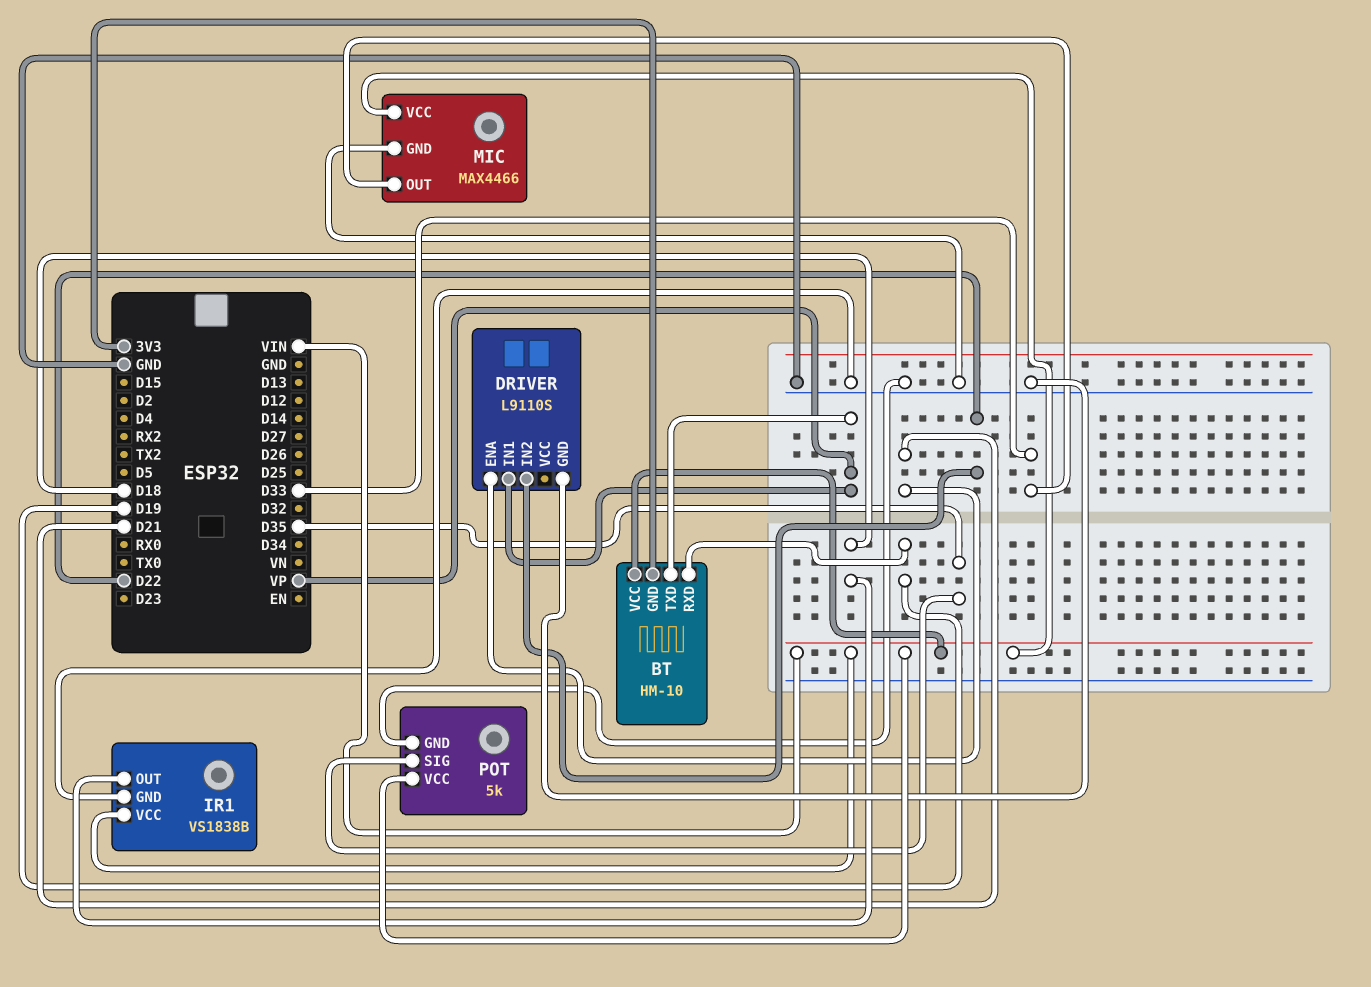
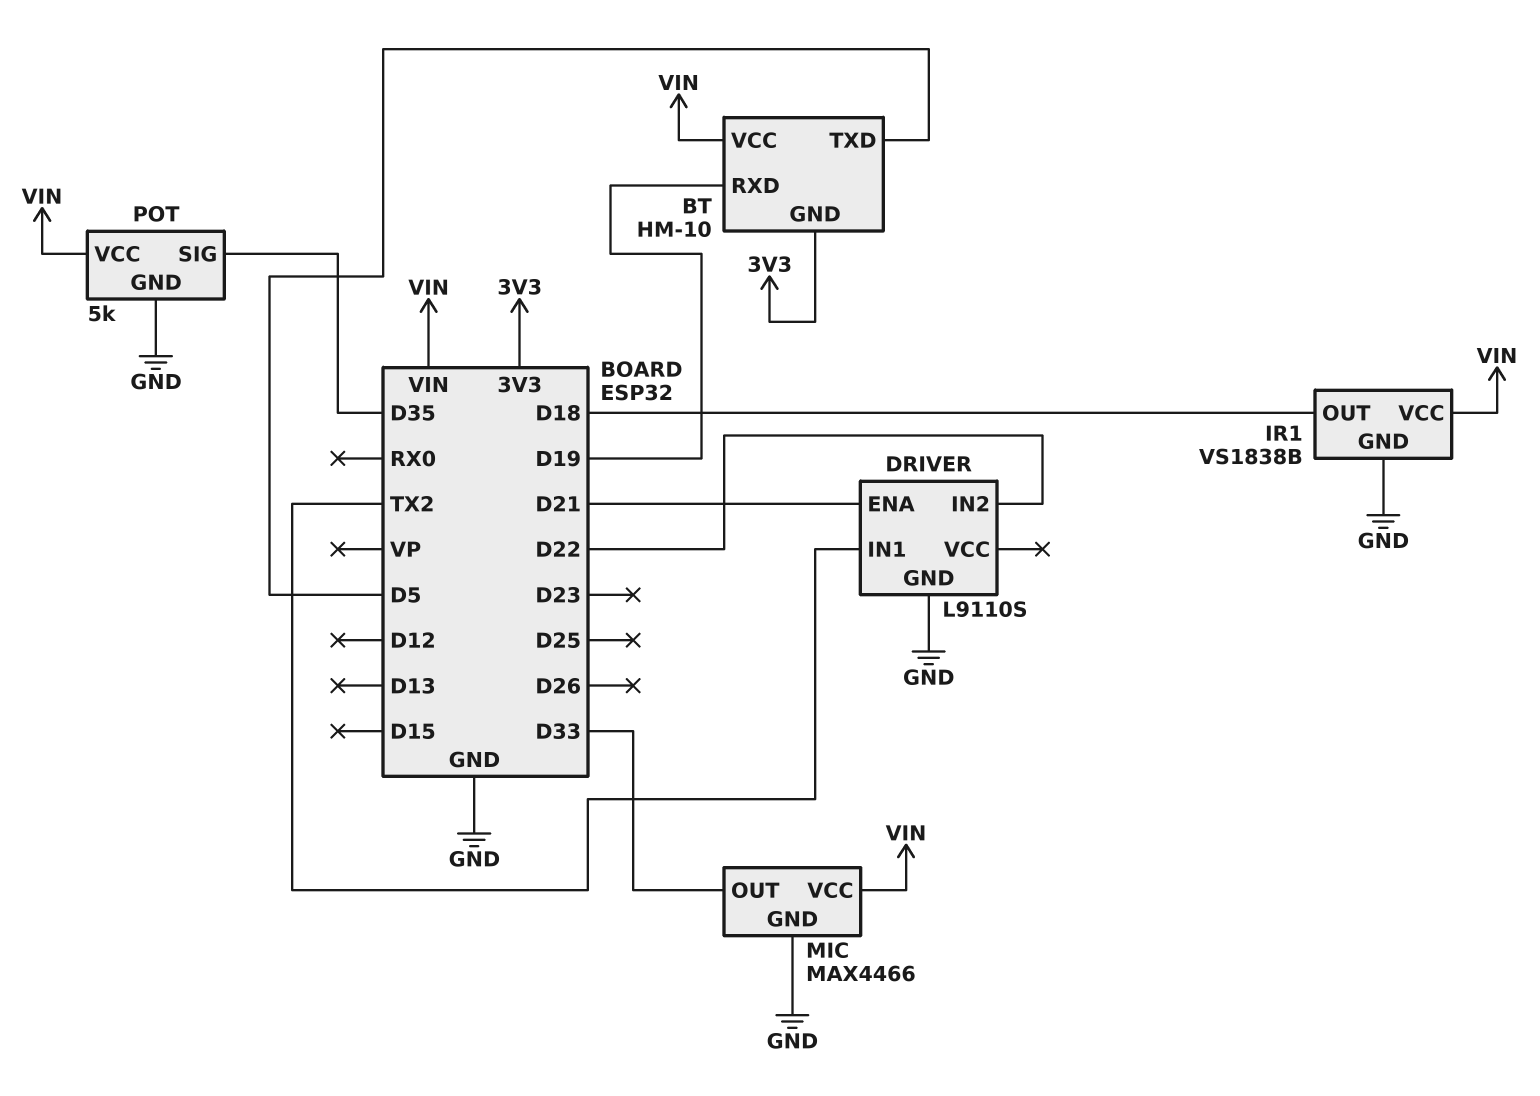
BT pin TXD: VP -> D5
DRIVER pin IN1: VP -> TX2

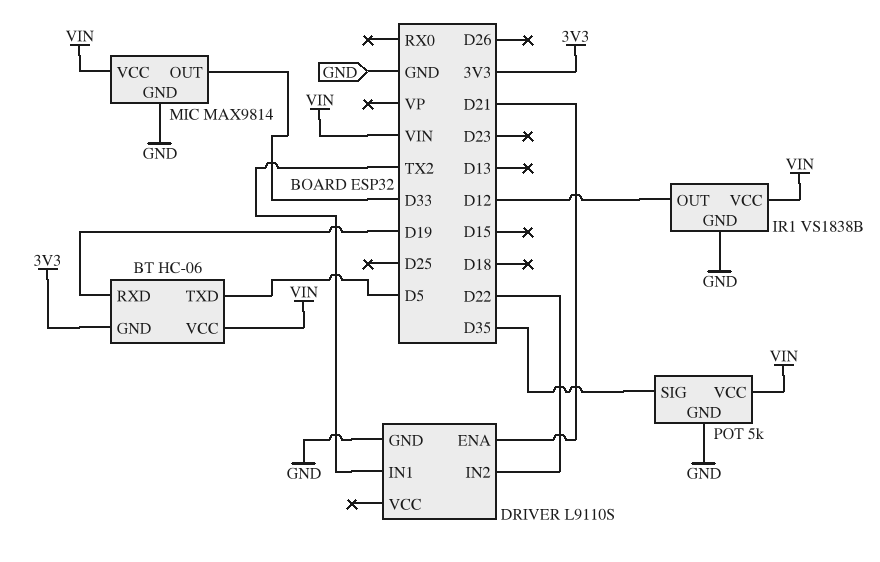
BT: HM-10 -> HC-06
IR1 pin OUT: D18 -> D12
MIC: MAX4466 -> MAX9814

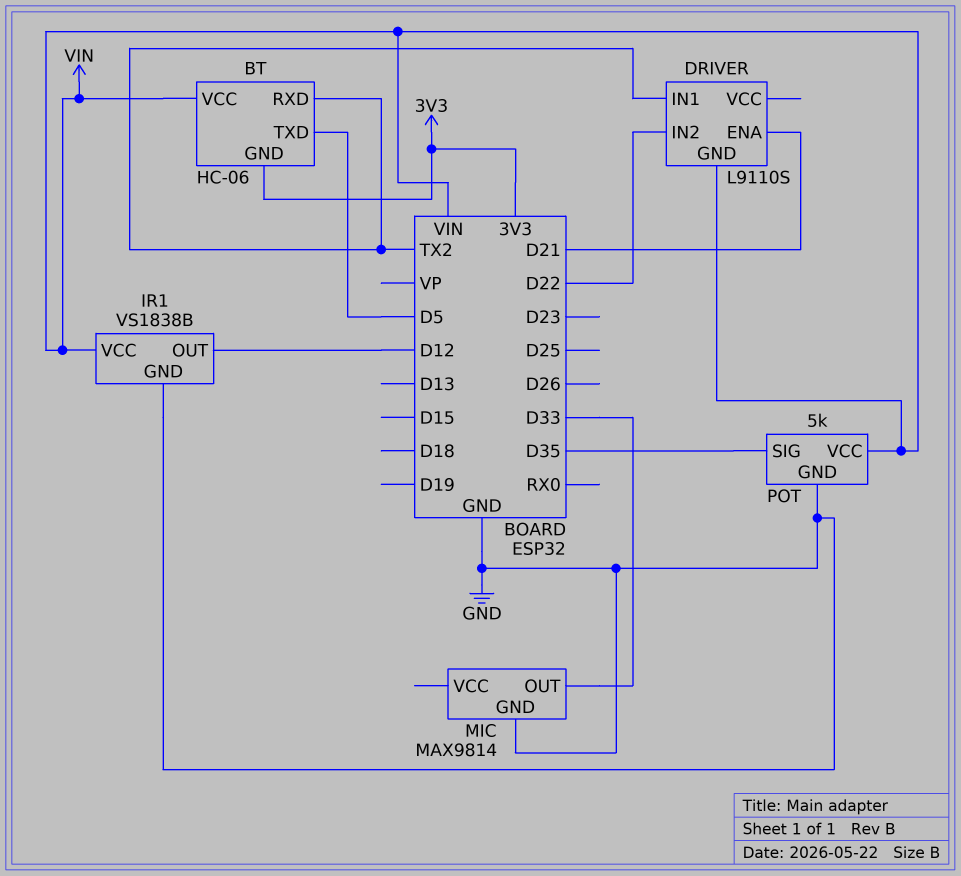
BT pin RXD: D19 -> TX2
DRIVER pin GND: GND -> VIN
MIC pin VCC: VIN -> none

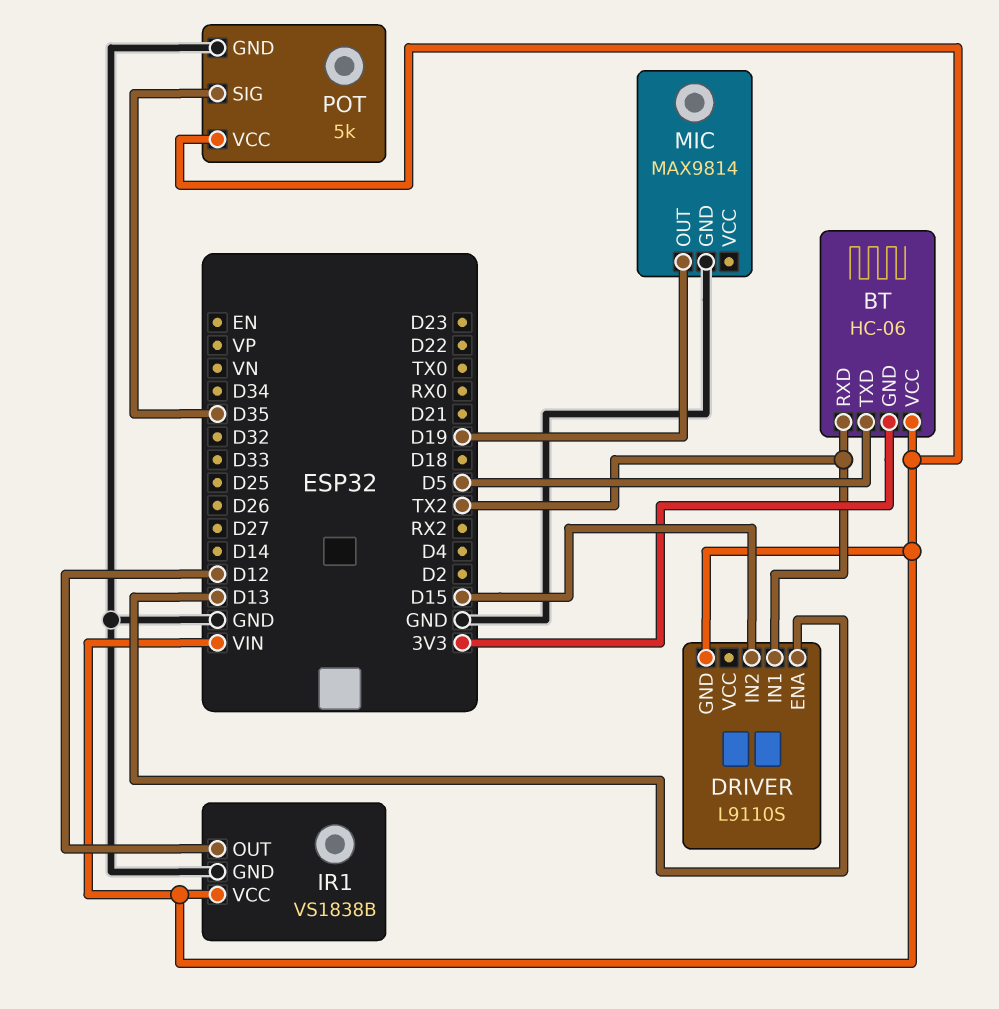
DRIVER pin ENA: D21 -> D13
DRIVER pin IN2: D22 -> D15
MIC pin OUT: D33 -> D19

